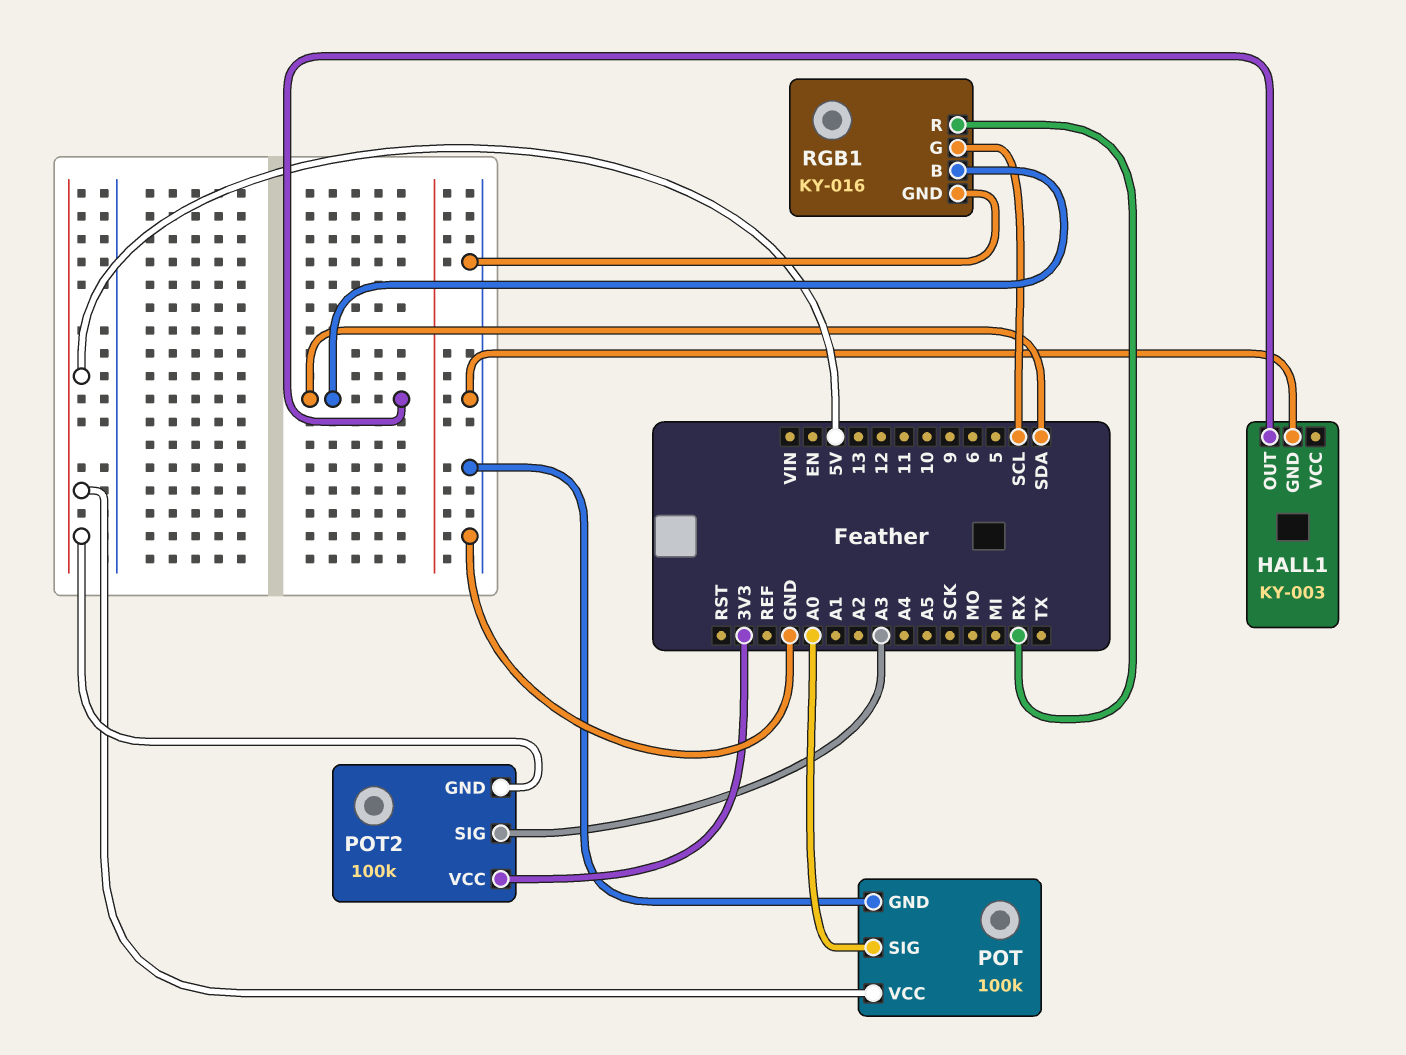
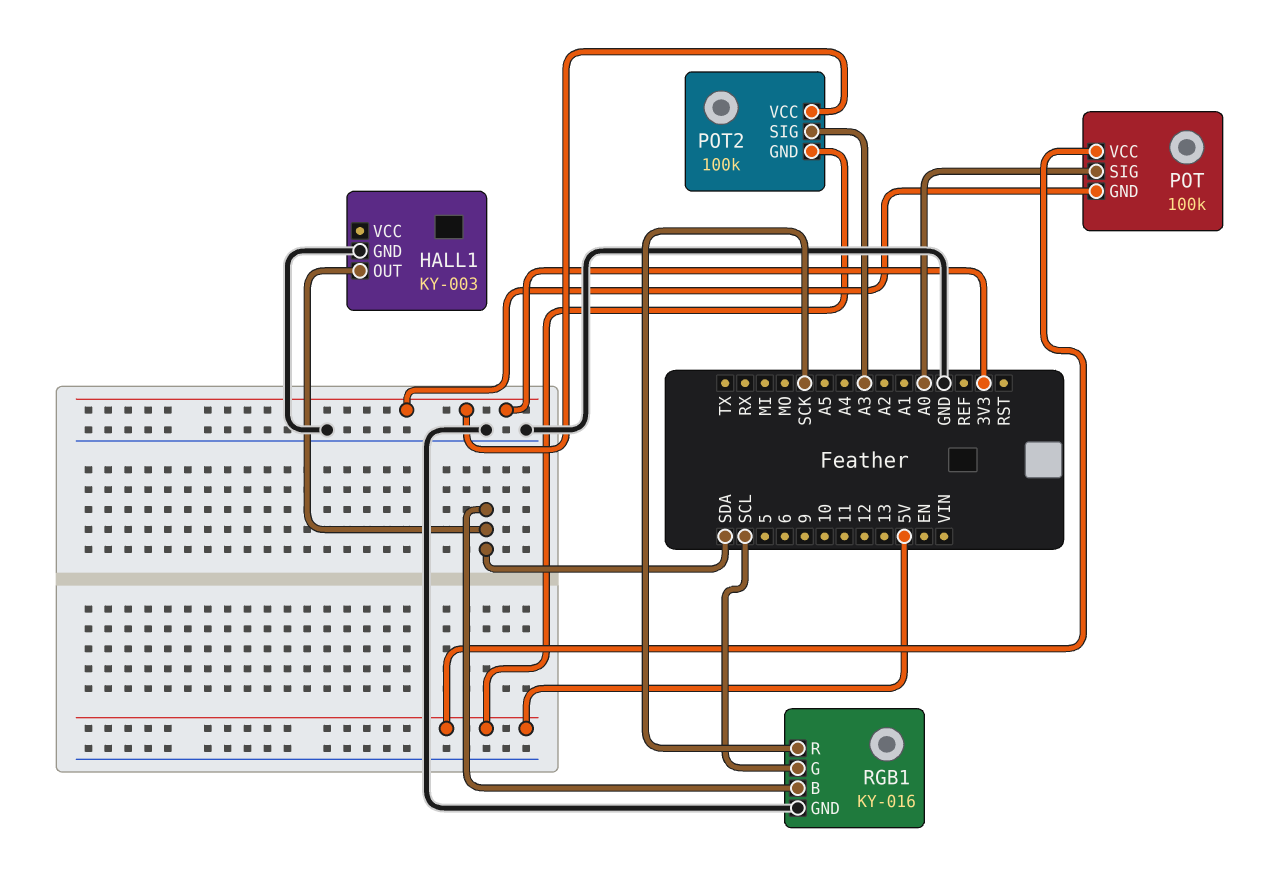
POT pin GND: GND -> 3V3
RGB1 pin R: RX -> SCK

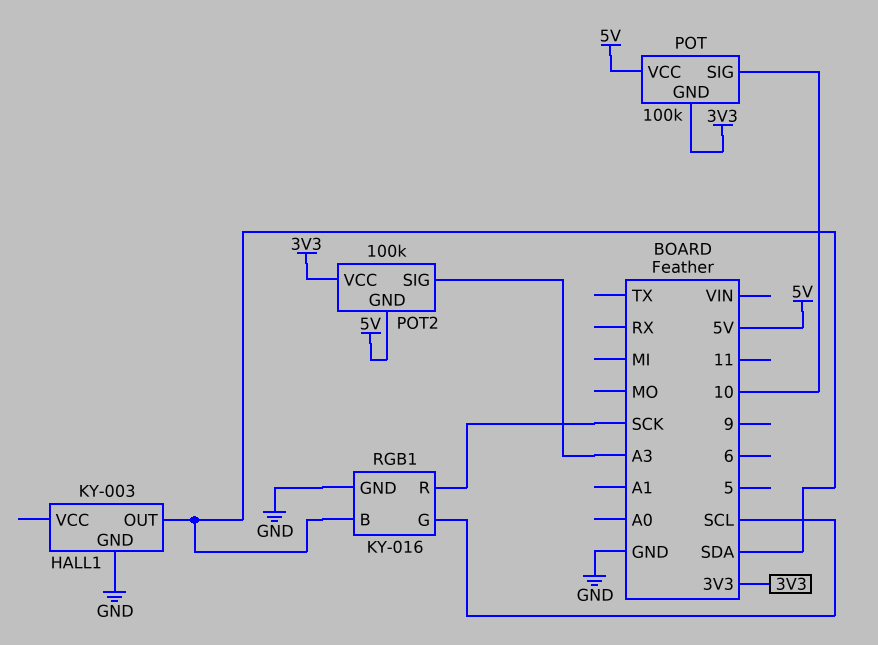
POT pin SIG: A0 -> 10

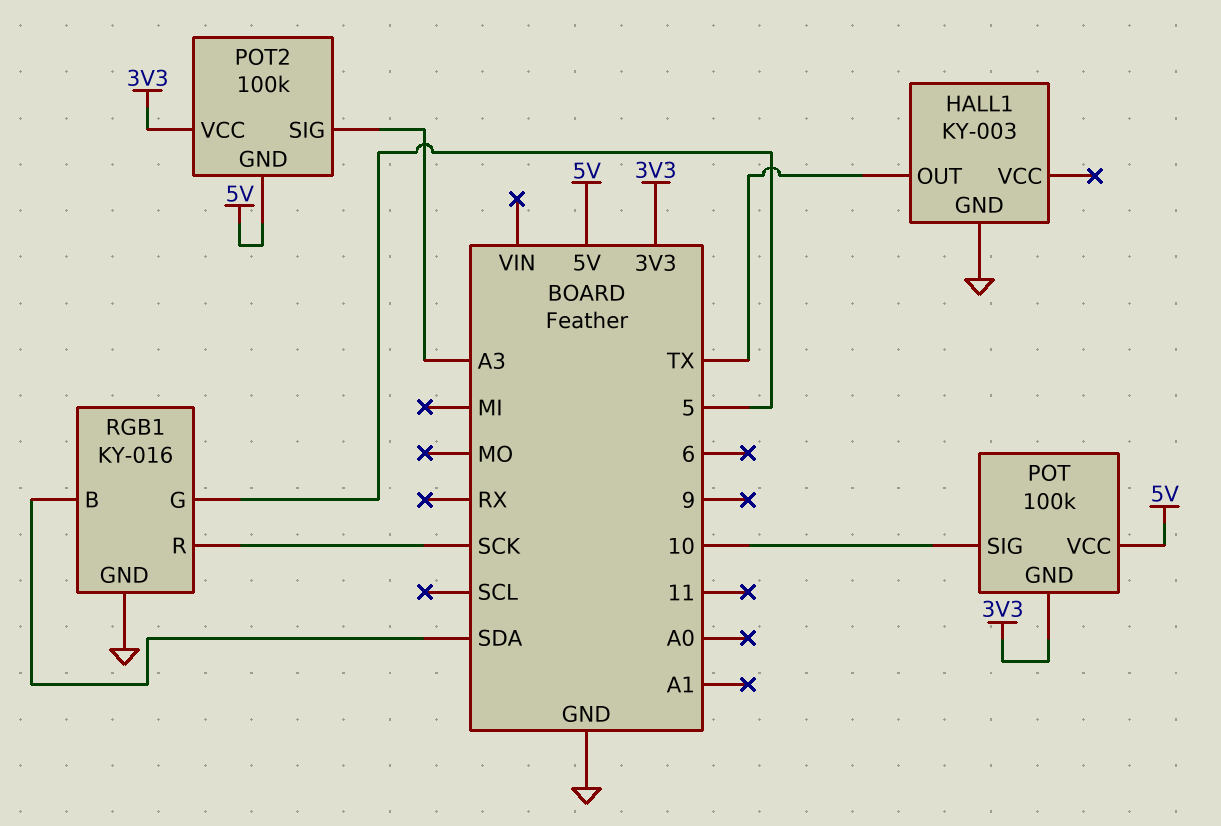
HALL1 pin OUT: SDA -> TX
RGB1 pin G: SCL -> 5

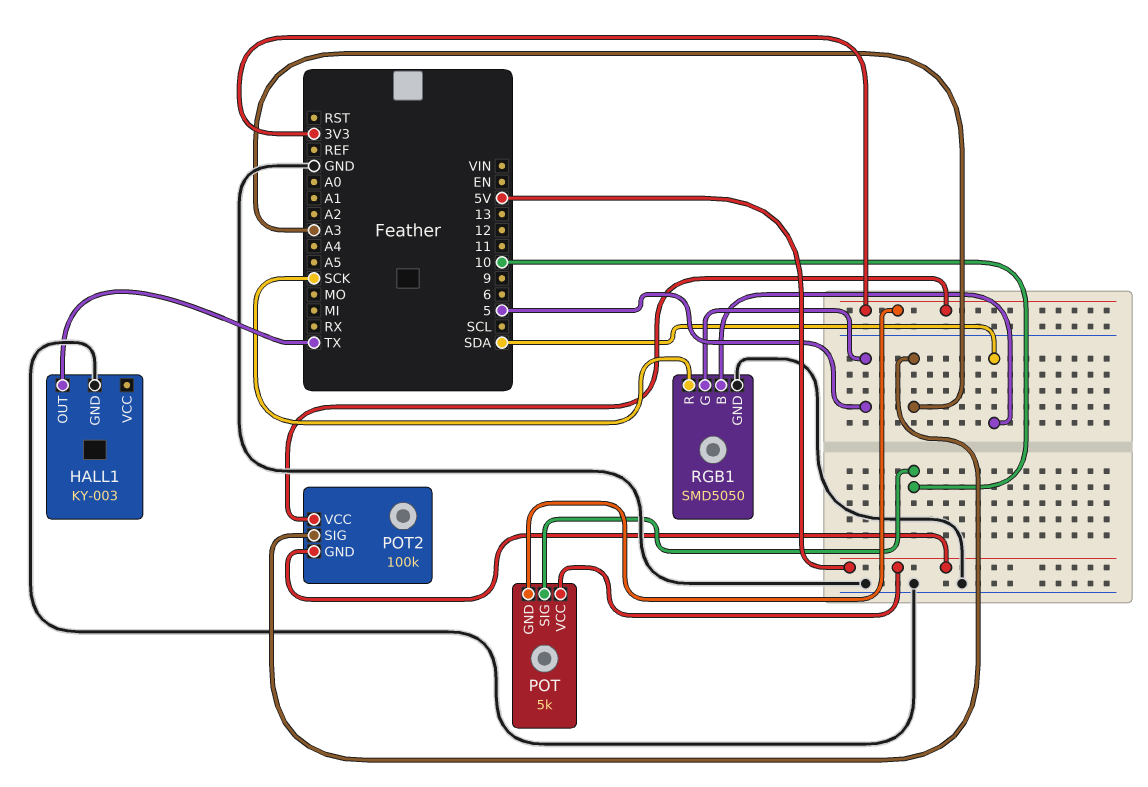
POT: 100k -> 5k
RGB1: KY-016 -> SMD5050

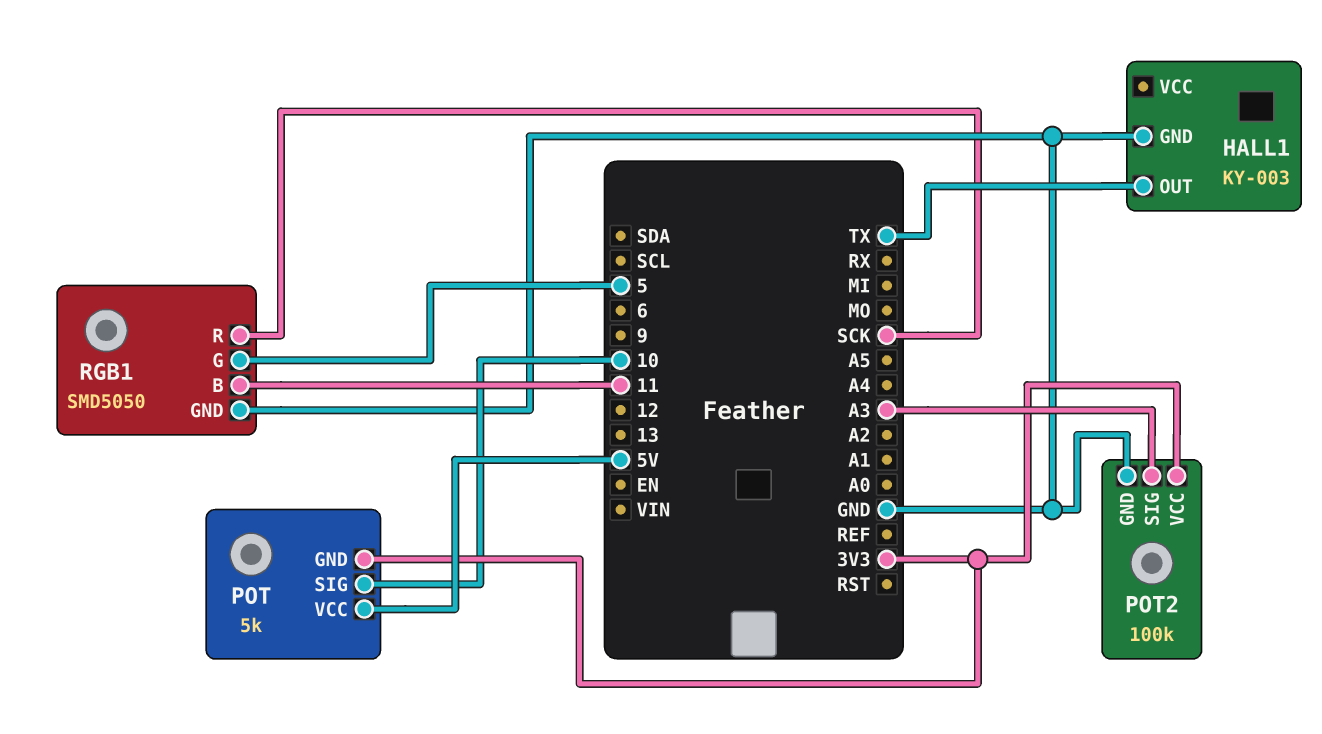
POT2 pin GND: 5V -> GND
RGB1 pin B: SDA -> 11

